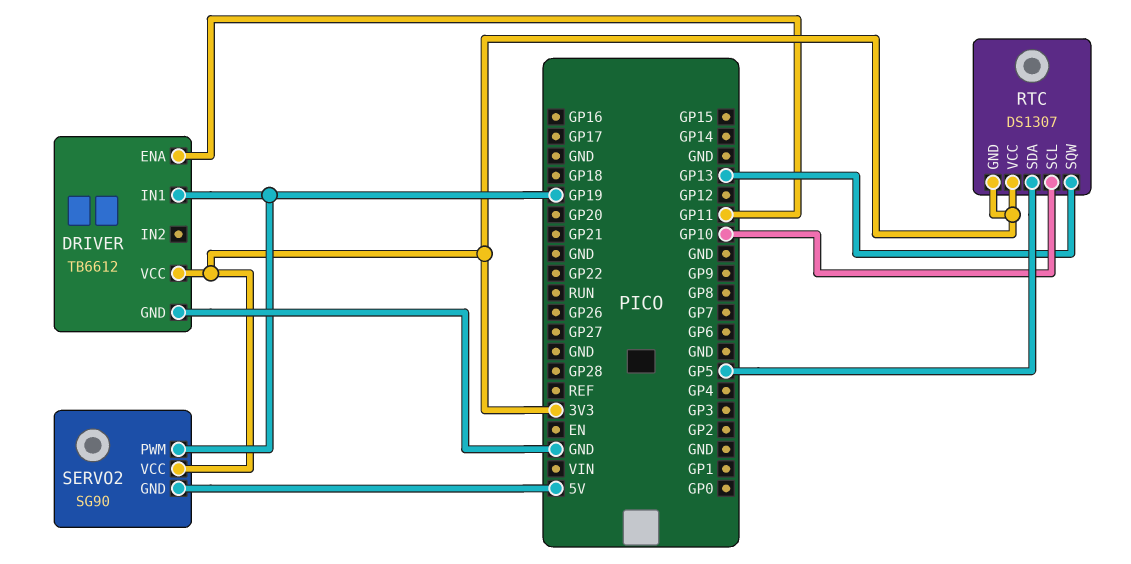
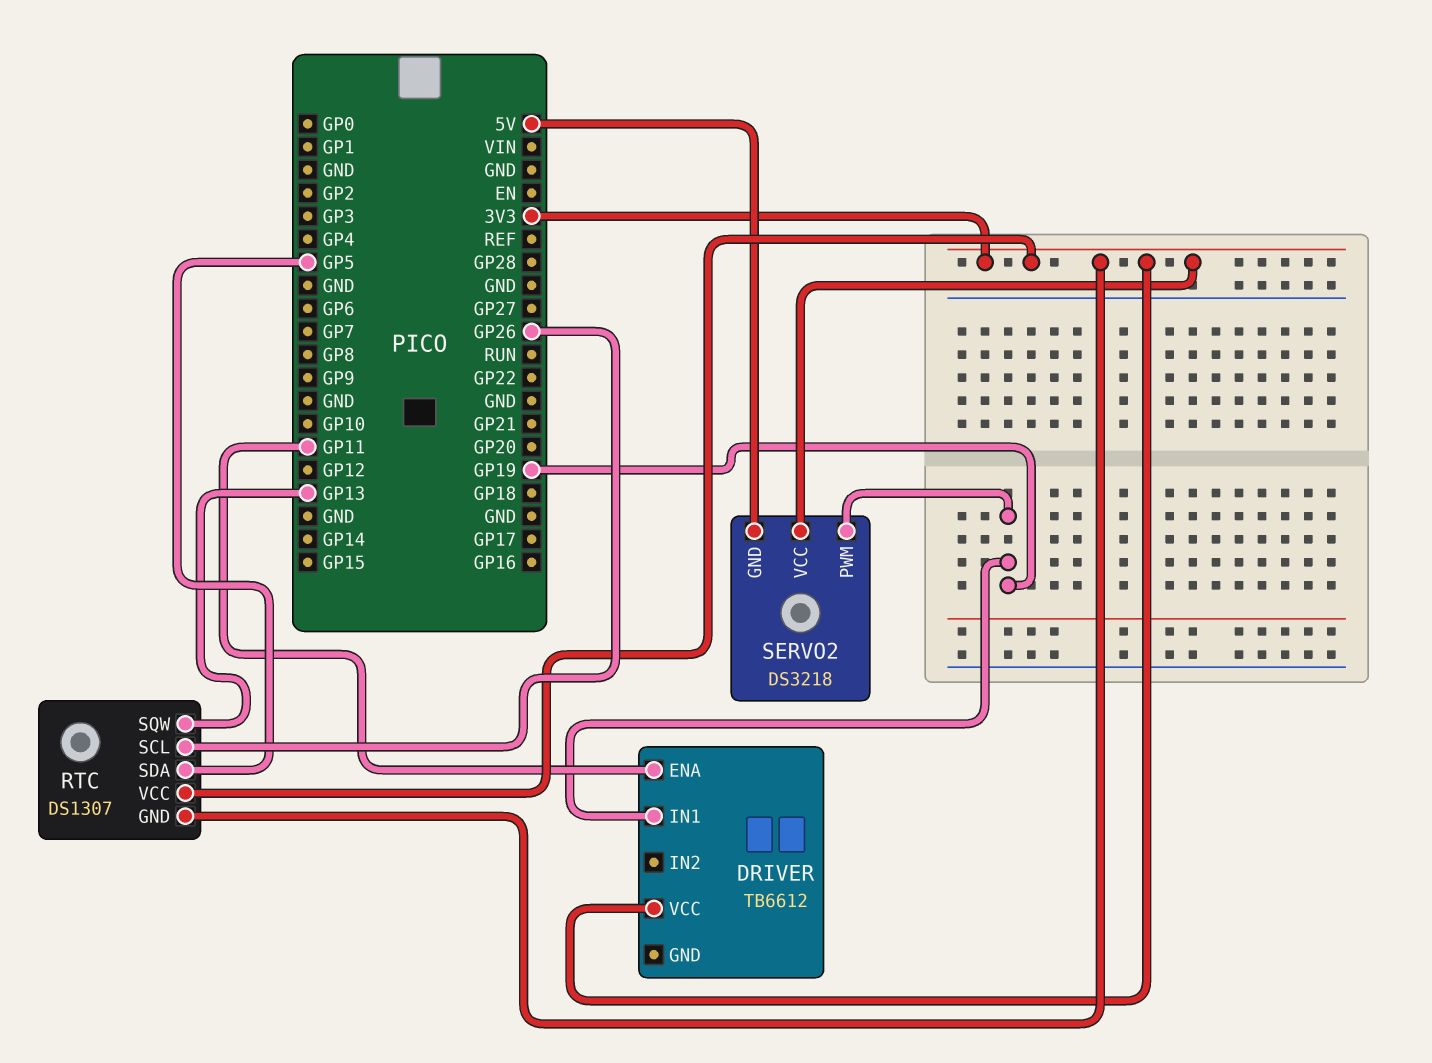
DRIVER pin GND: GND -> none
RTC pin SCL: GP10 -> GP26
SERVO2: SG90 -> DS3218

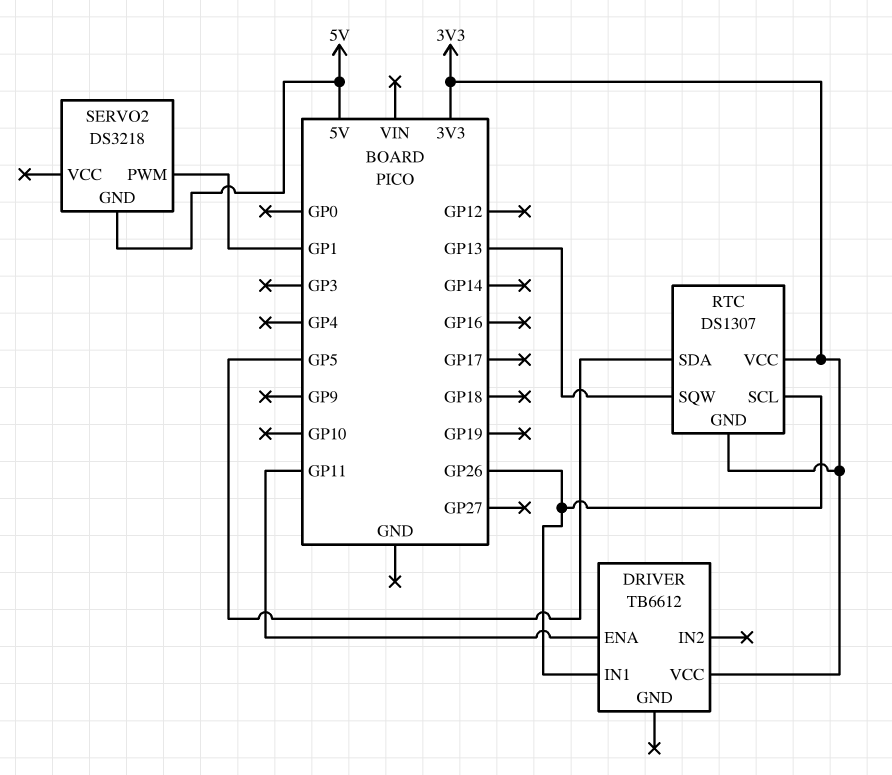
DRIVER pin IN1: GP19 -> GP26
SERVO2 pin PWM: GP19 -> GP1
SERVO2 pin VCC: 3V3 -> none

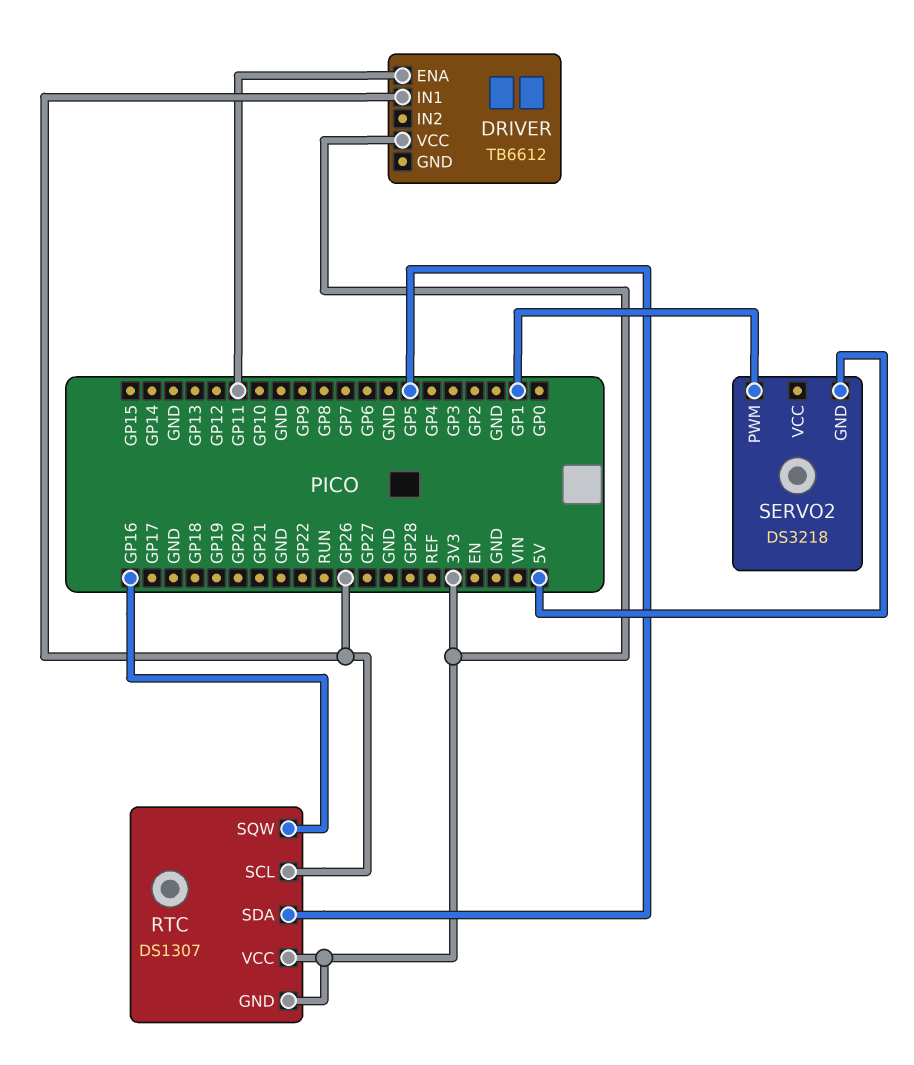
RTC pin SQW: GP13 -> GP16

